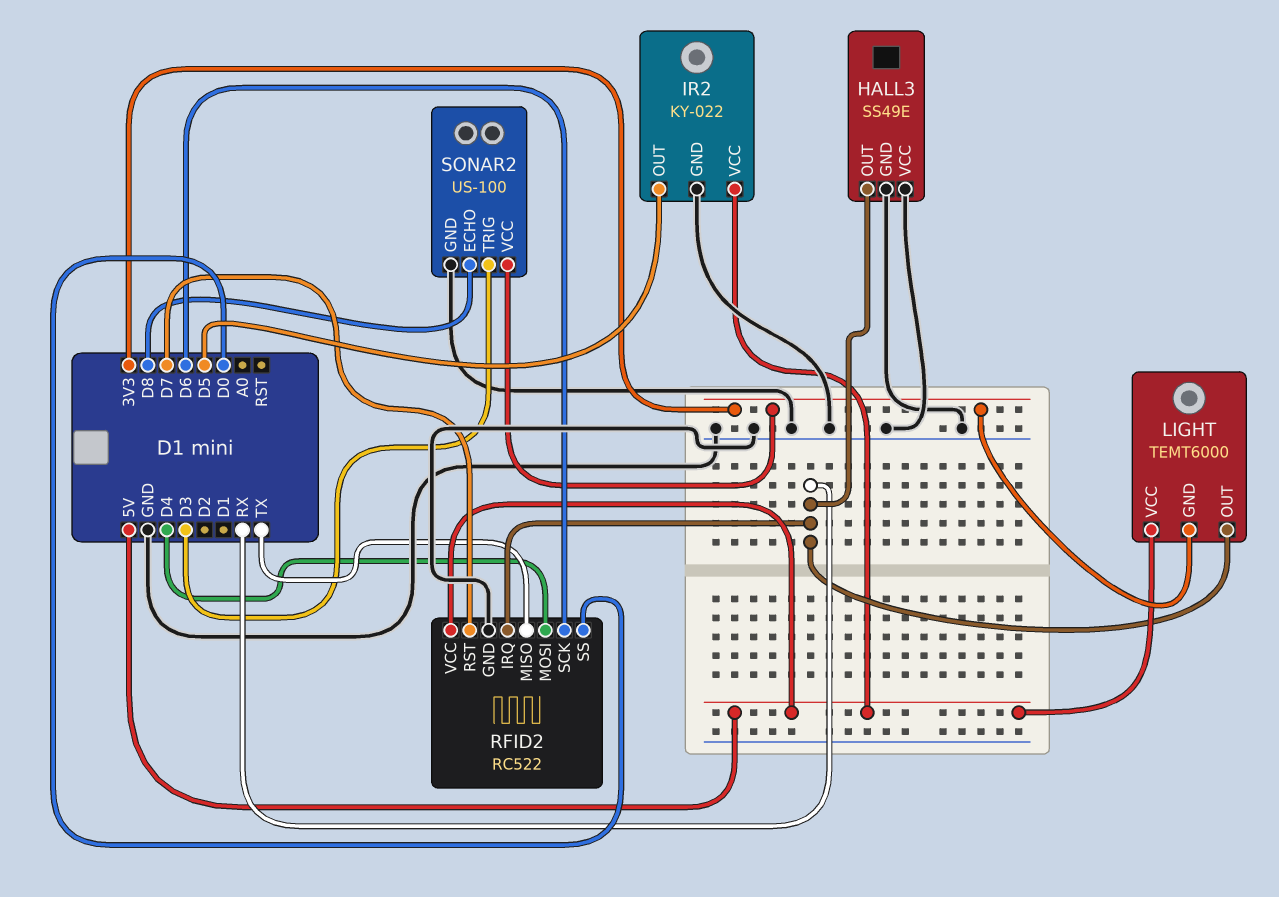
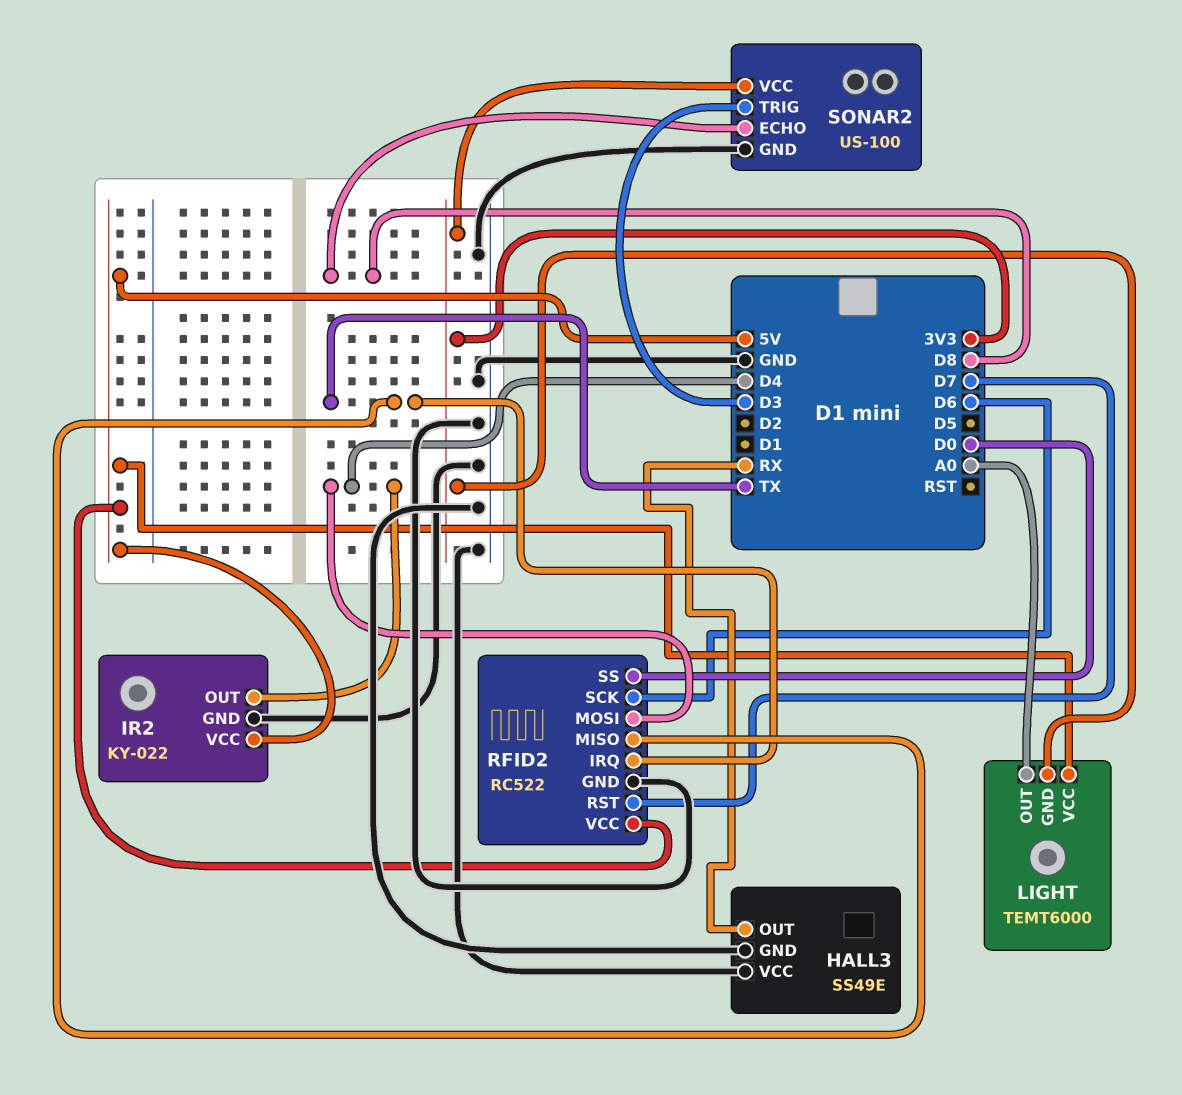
IR2 pin OUT: D5 -> D4
LIGHT pin OUT: RX -> A0
RFID2 pin IRQ: RX -> TX

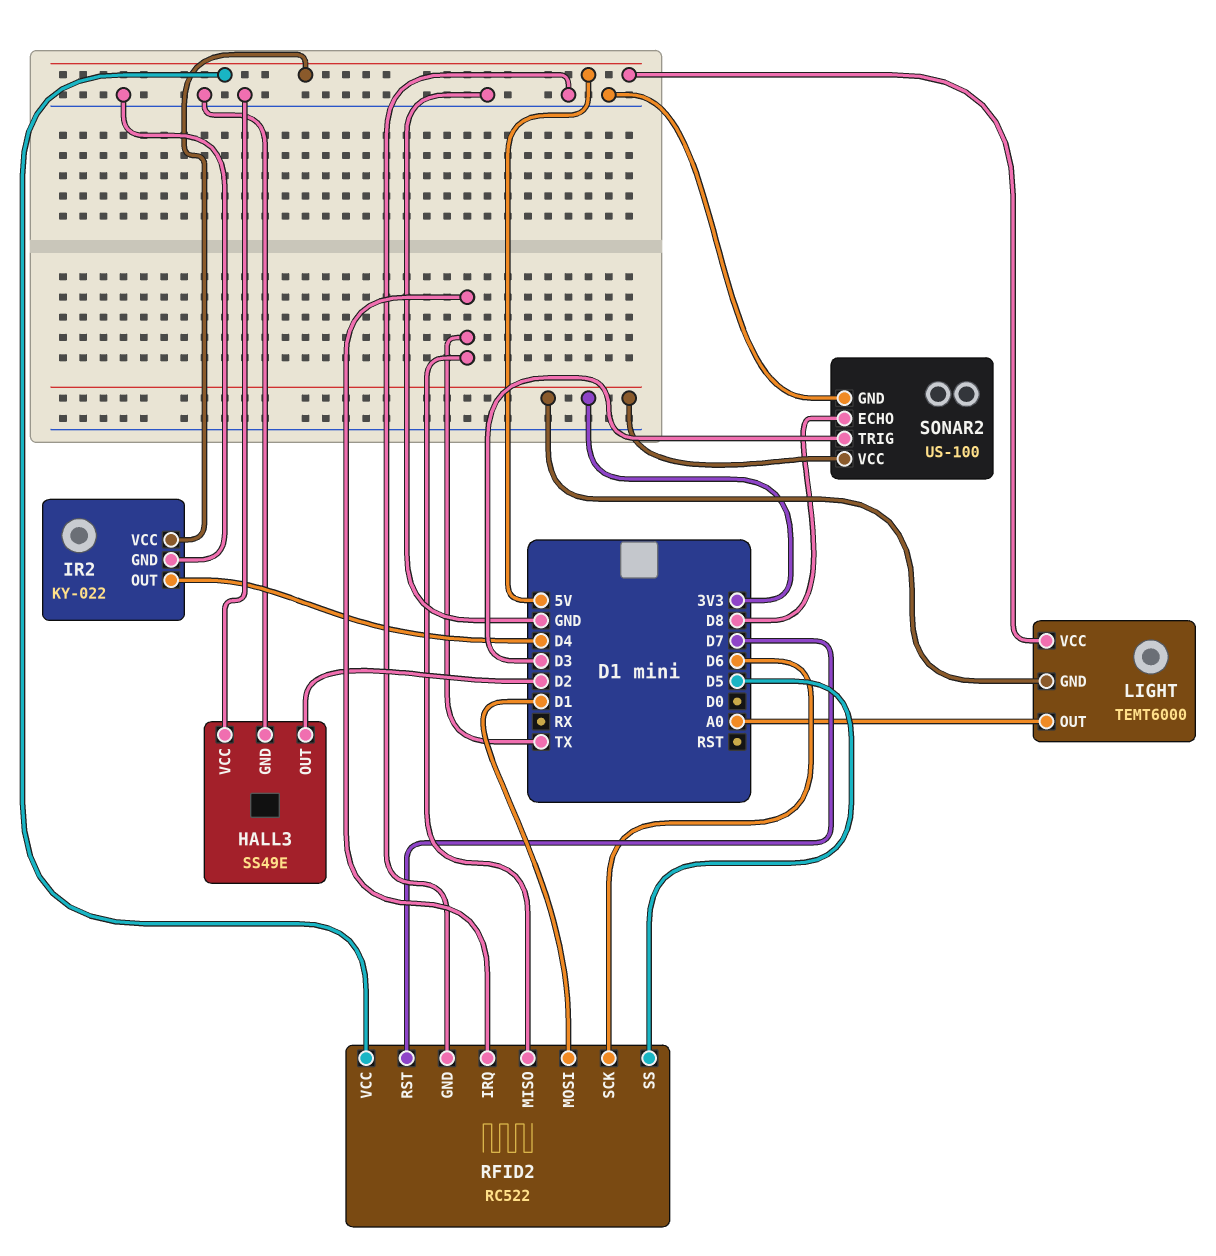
HALL3 pin OUT: RX -> D2
RFID2 pin MOSI: D4 -> D1
RFID2 pin SS: D0 -> D5

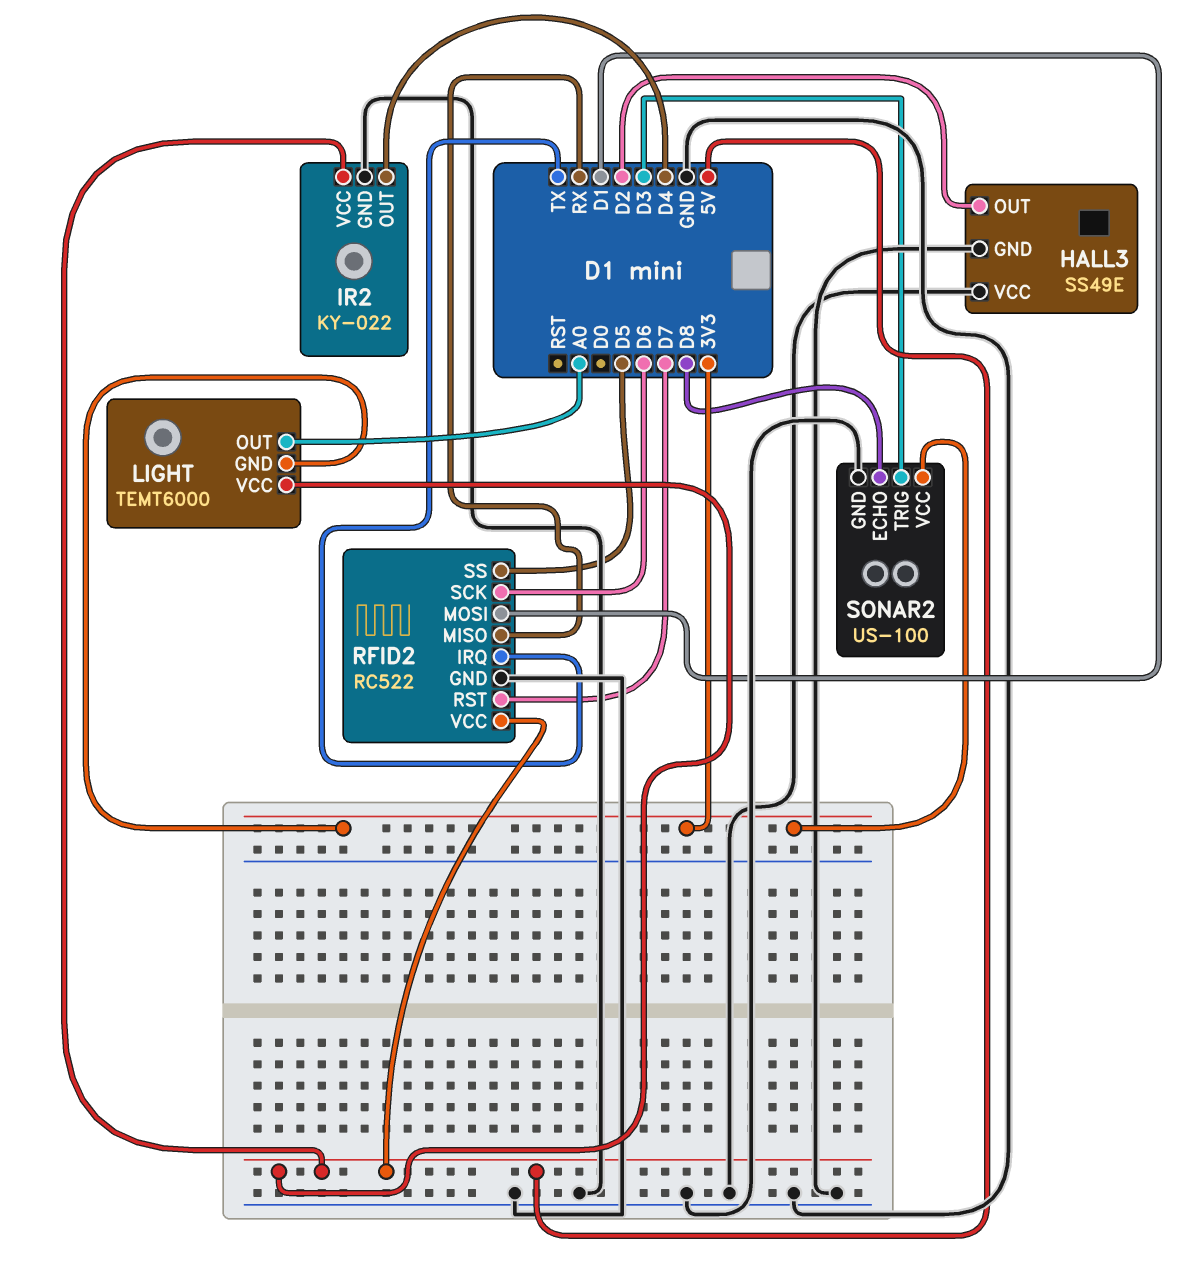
RFID2 pin MISO: TX -> RX

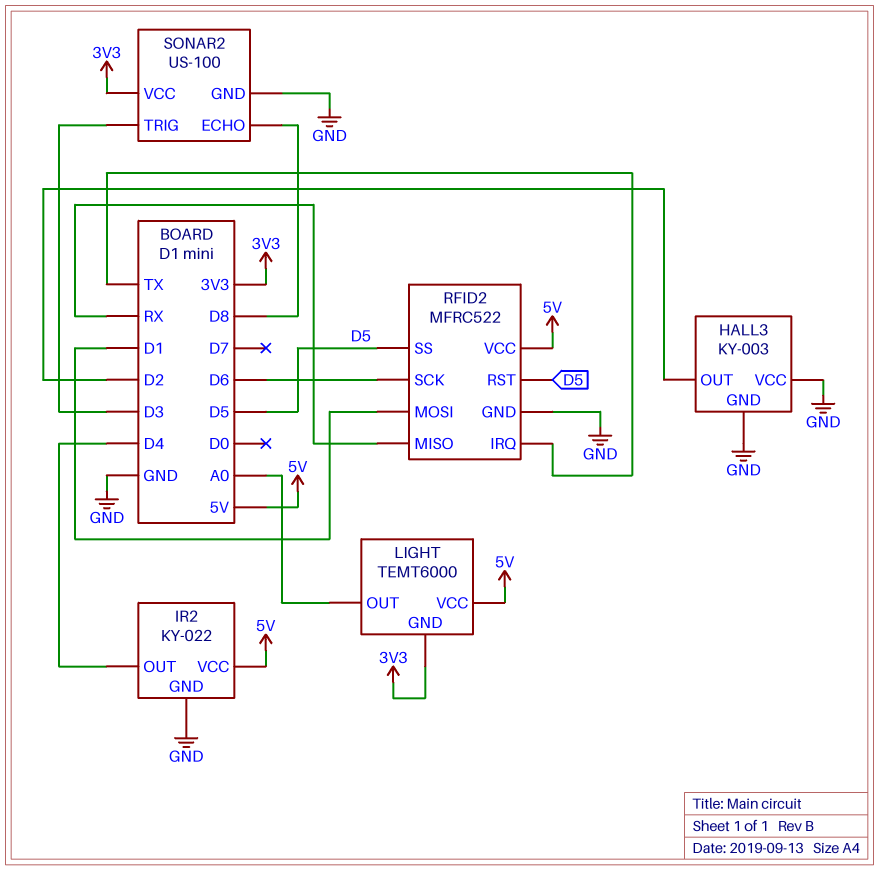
HALL3: SS49E -> KY-003
RFID2: RC522 -> MFRC522
RFID2 pin RST: D7 -> D5

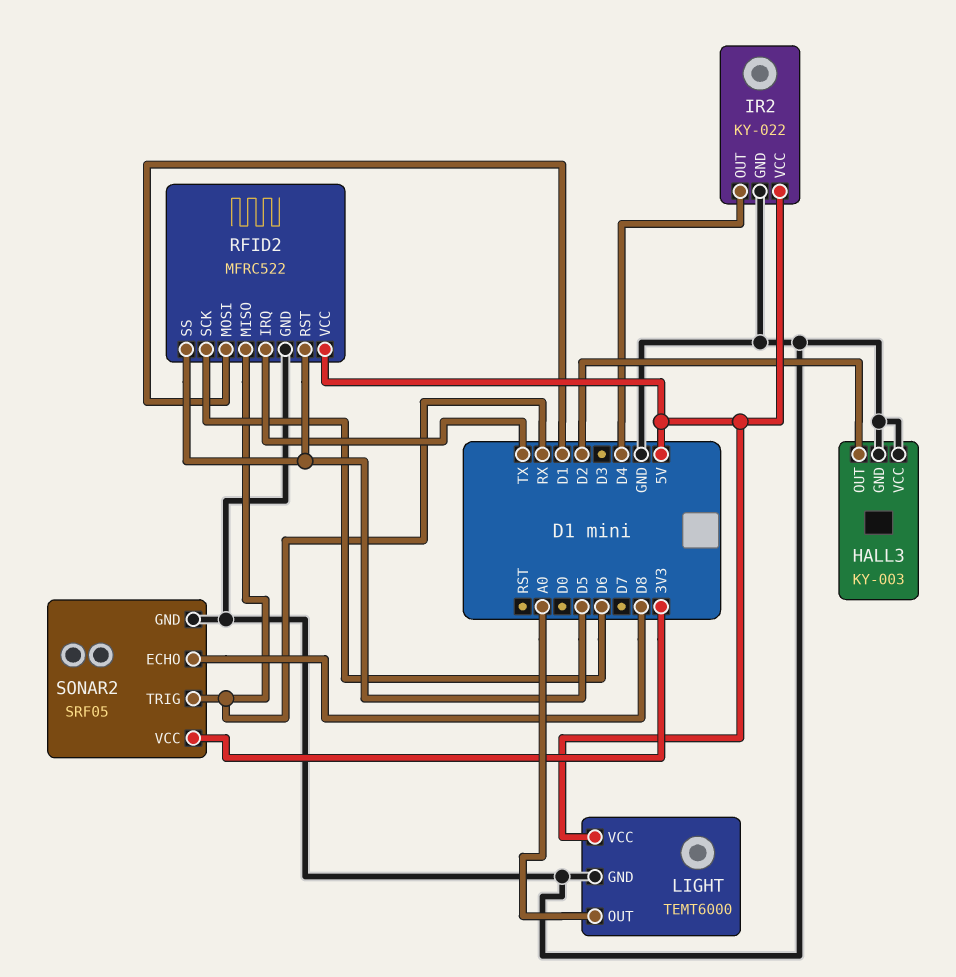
LIGHT pin GND: 3V3 -> GND
SONAR2: US-100 -> SRF05
SONAR2 pin TRIG: D3 -> RX

